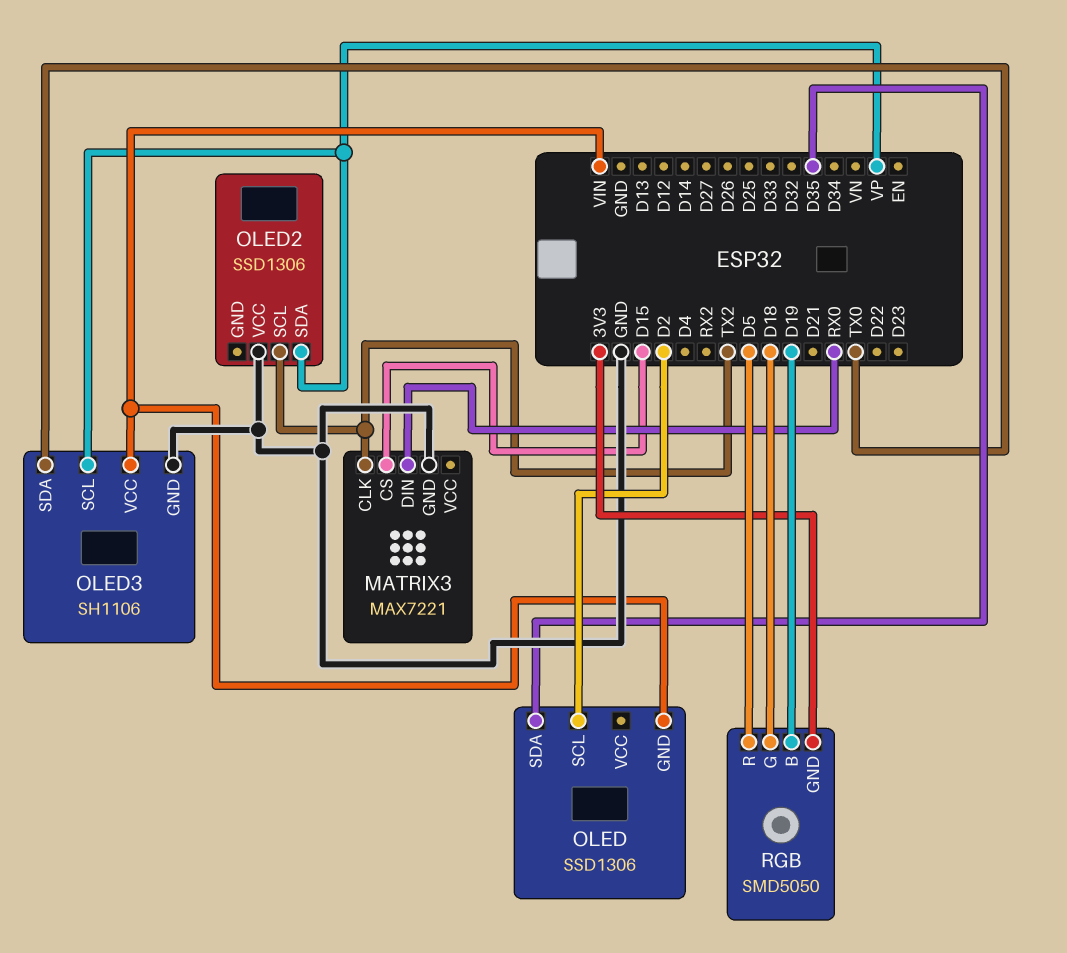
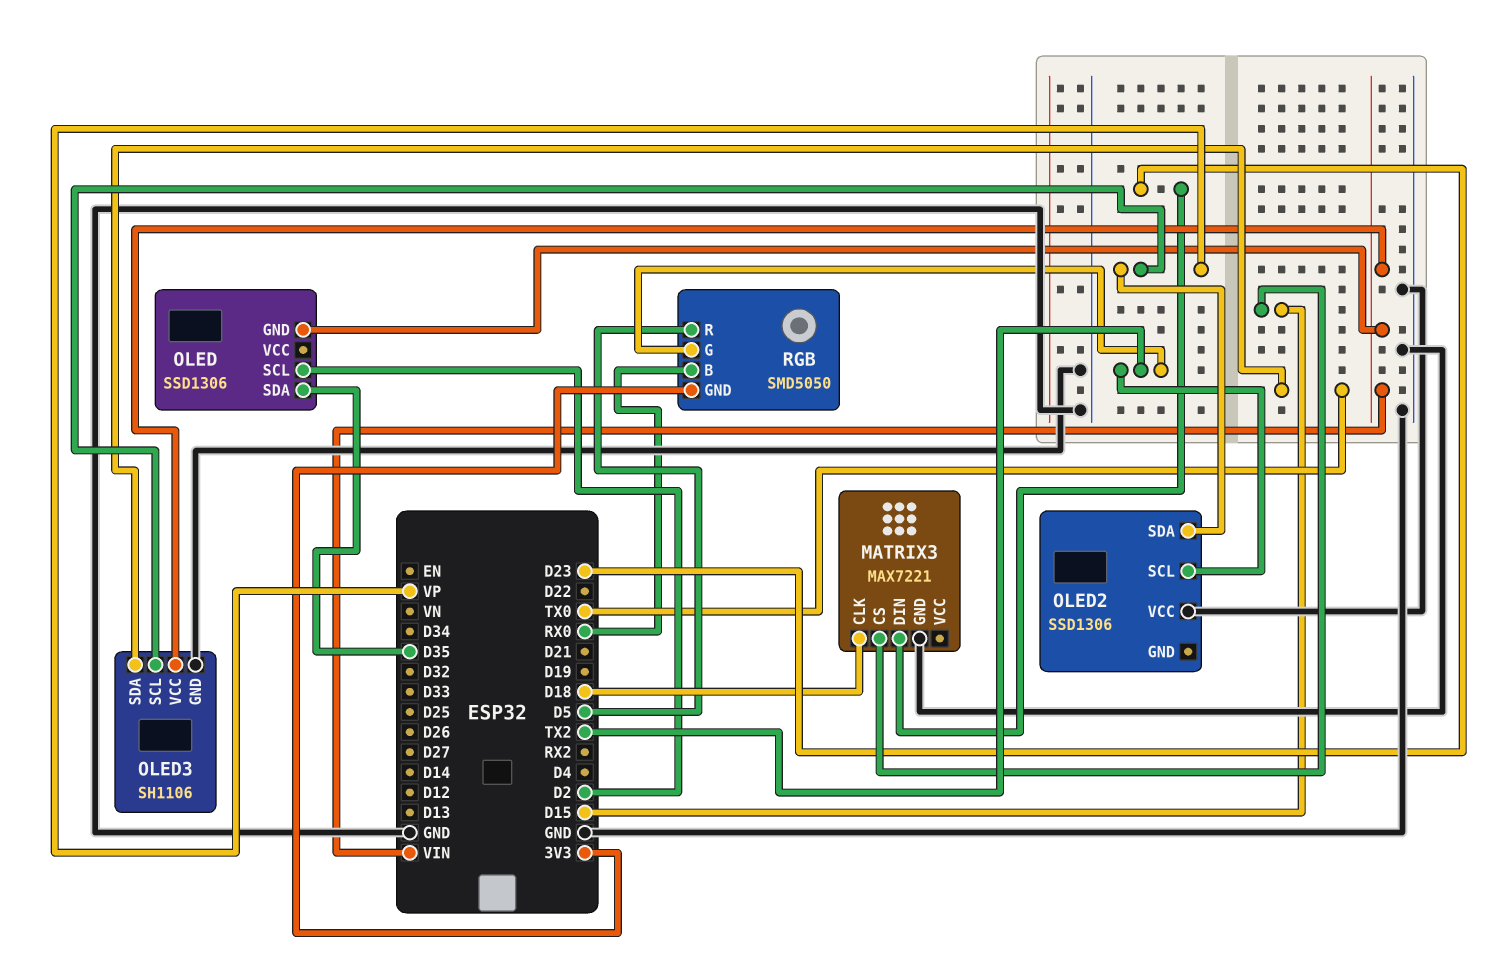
MATRIX3 pin CLK: TX2 -> D18
MATRIX3 pin DIN: RX0 -> D23
RGB pin B: D19 -> RX0
RGB pin G: D18 -> TX2

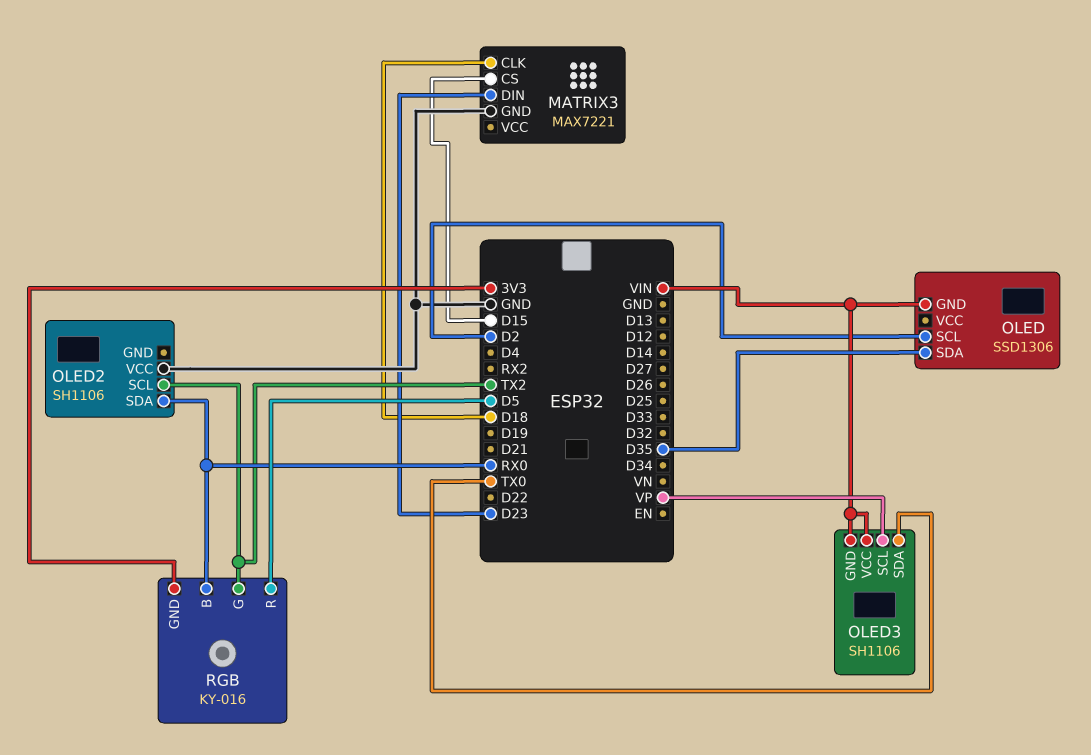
OLED2: SSD1306 -> SH1106
OLED2 pin SDA: VP -> RX0
OLED3 pin GND: GND -> VIN
RGB: SMD5050 -> KY-016

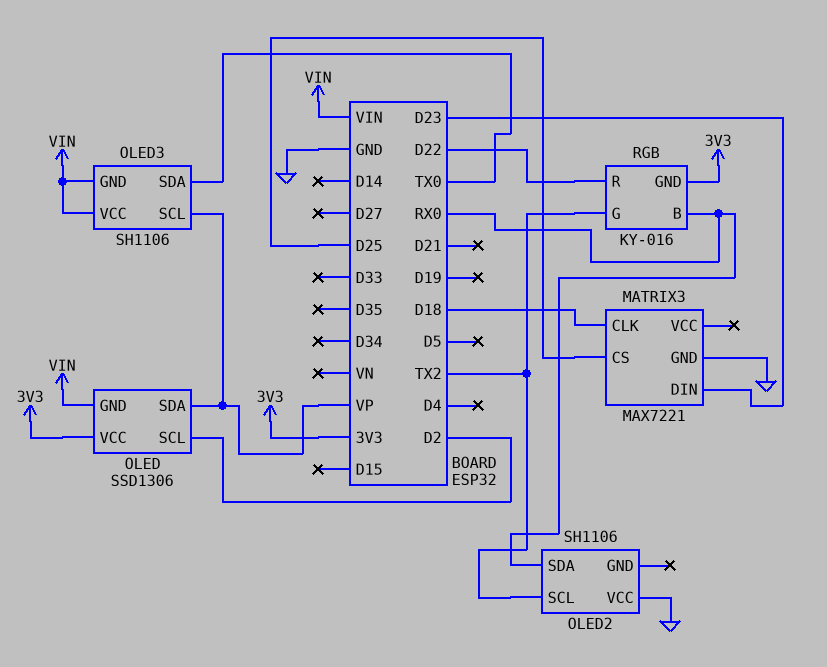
MATRIX3 pin CS: D15 -> D25
OLED pin SDA: D35 -> VP
OLED pin VCC: none -> 3V3
RGB pin R: D5 -> D22

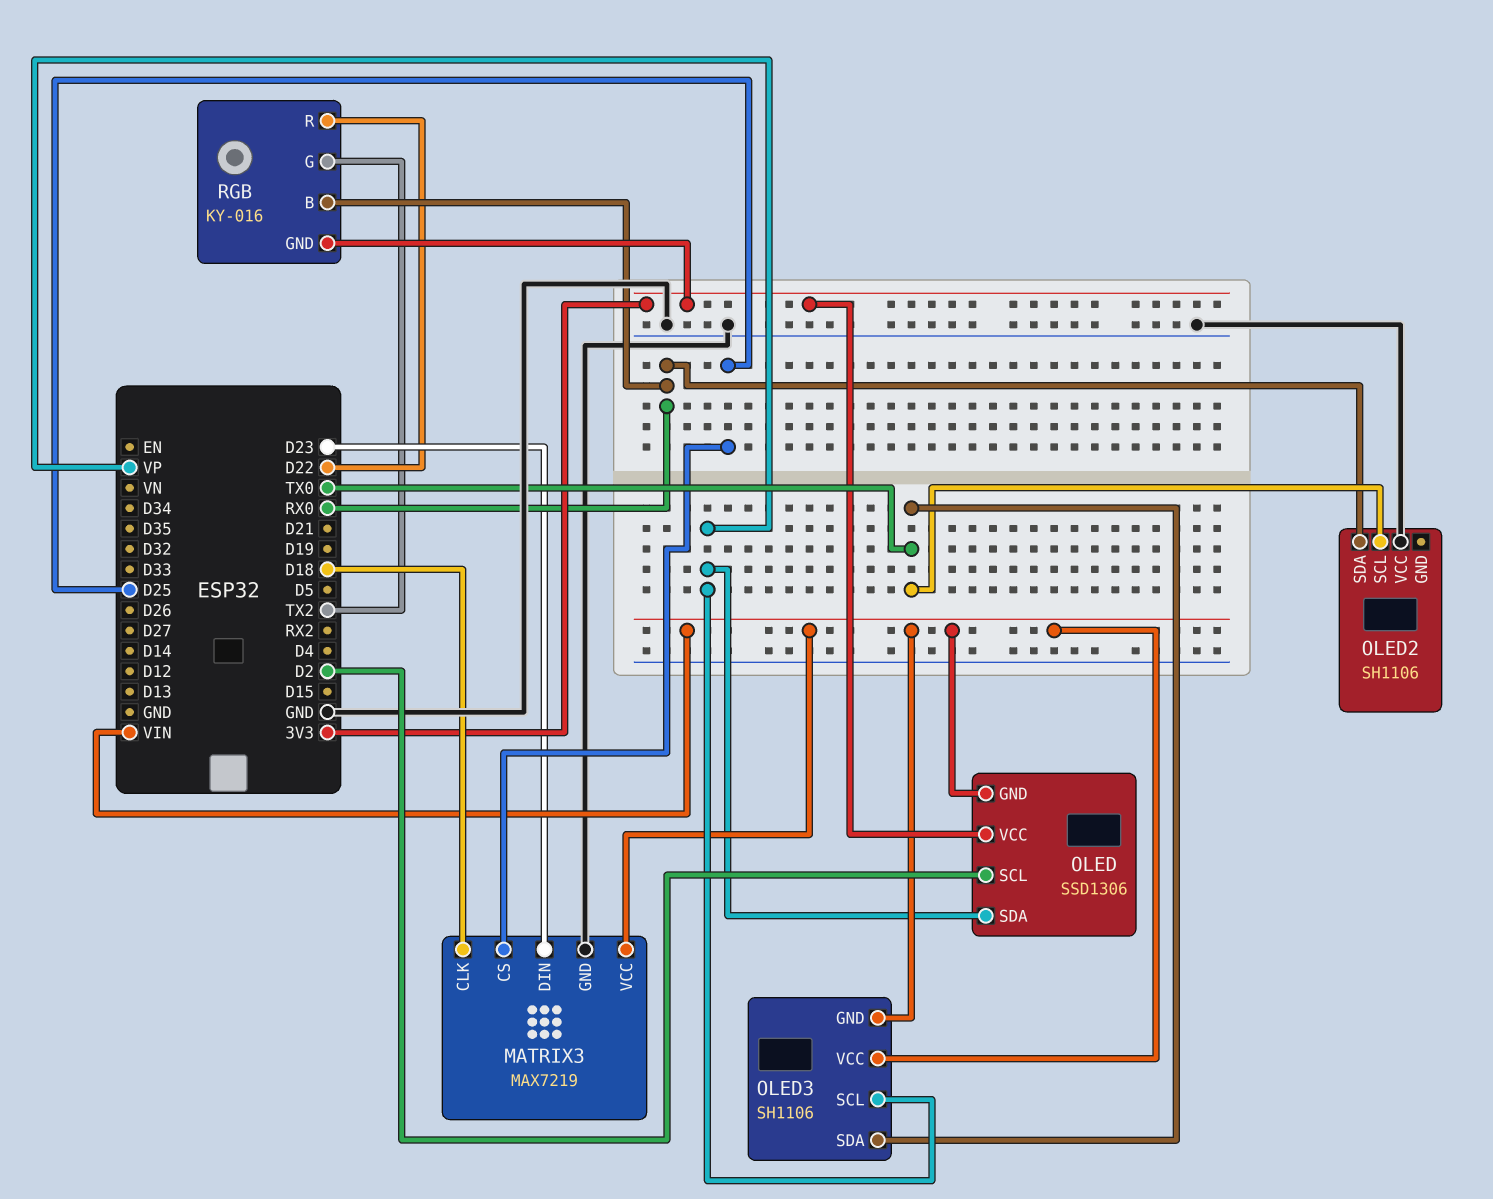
MATRIX3: MAX7221 -> MAX7219
MATRIX3 pin VCC: none -> VIN
OLED2 pin SCL: TX2 -> TX0

